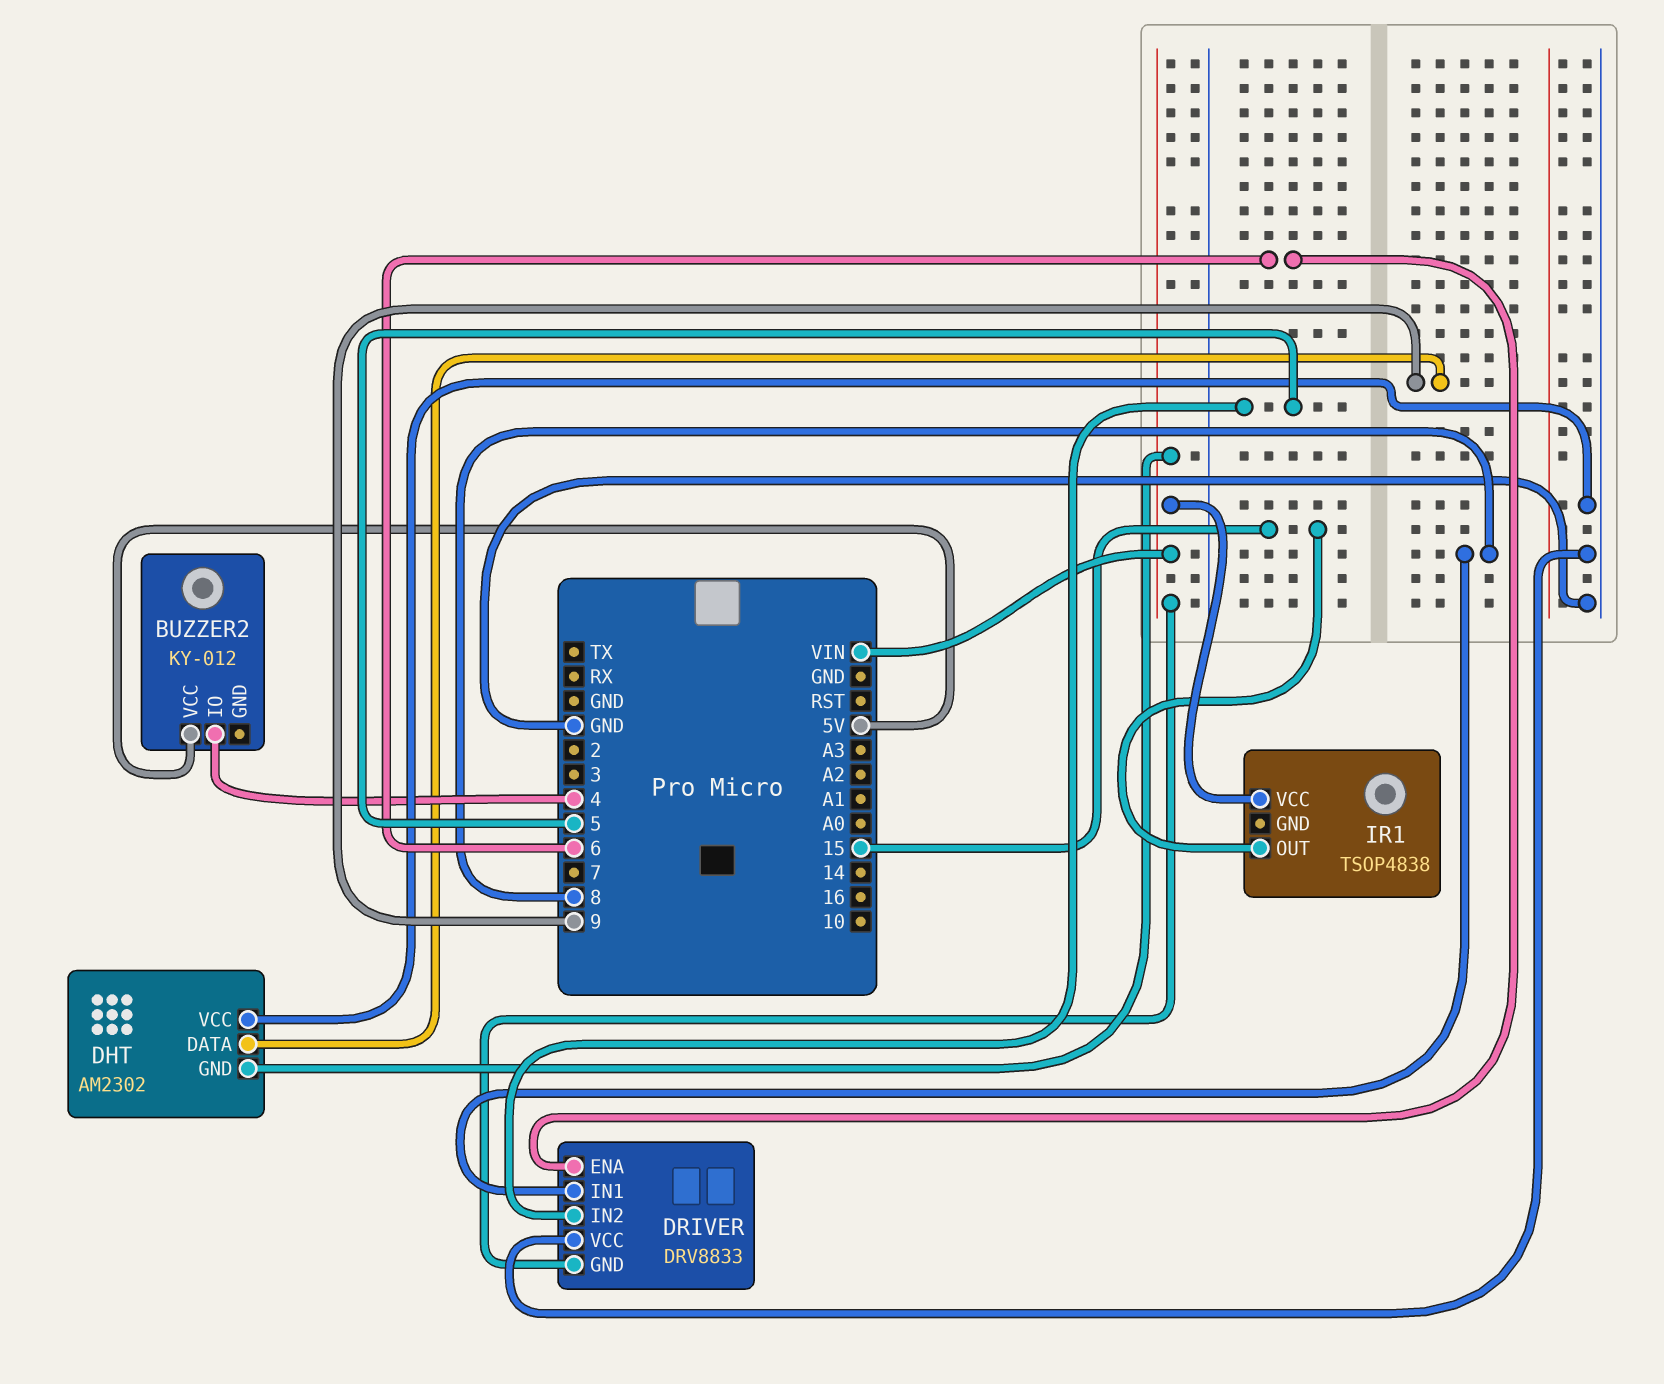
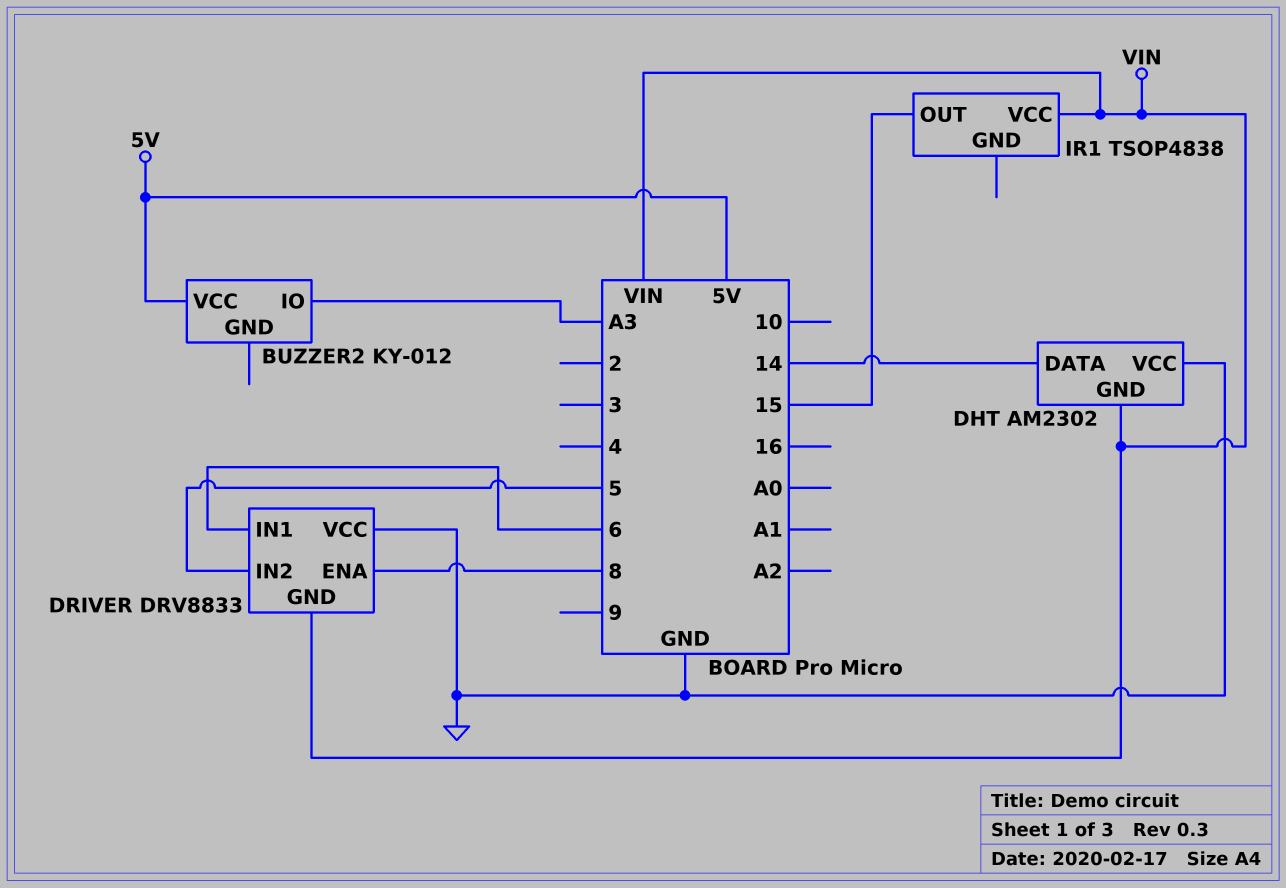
BUZZER2 pin IO: 4 -> A3
DHT pin DATA: 9 -> 14
DRIVER pin ENA: 6 -> 8
DRIVER pin IN1: 8 -> 6

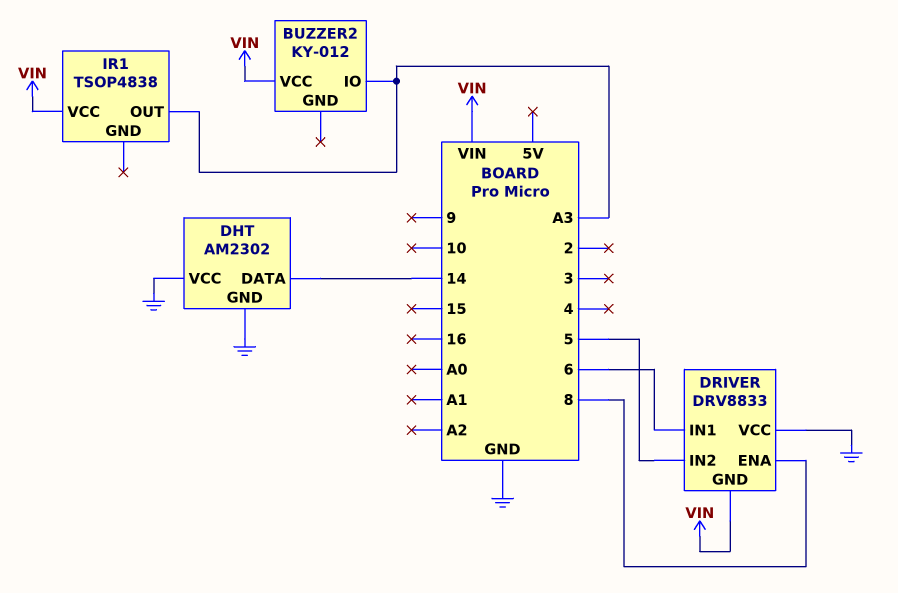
BUZZER2 pin VCC: 5V -> VIN
DHT pin GND: VIN -> GND
IR1 pin OUT: 15 -> A3

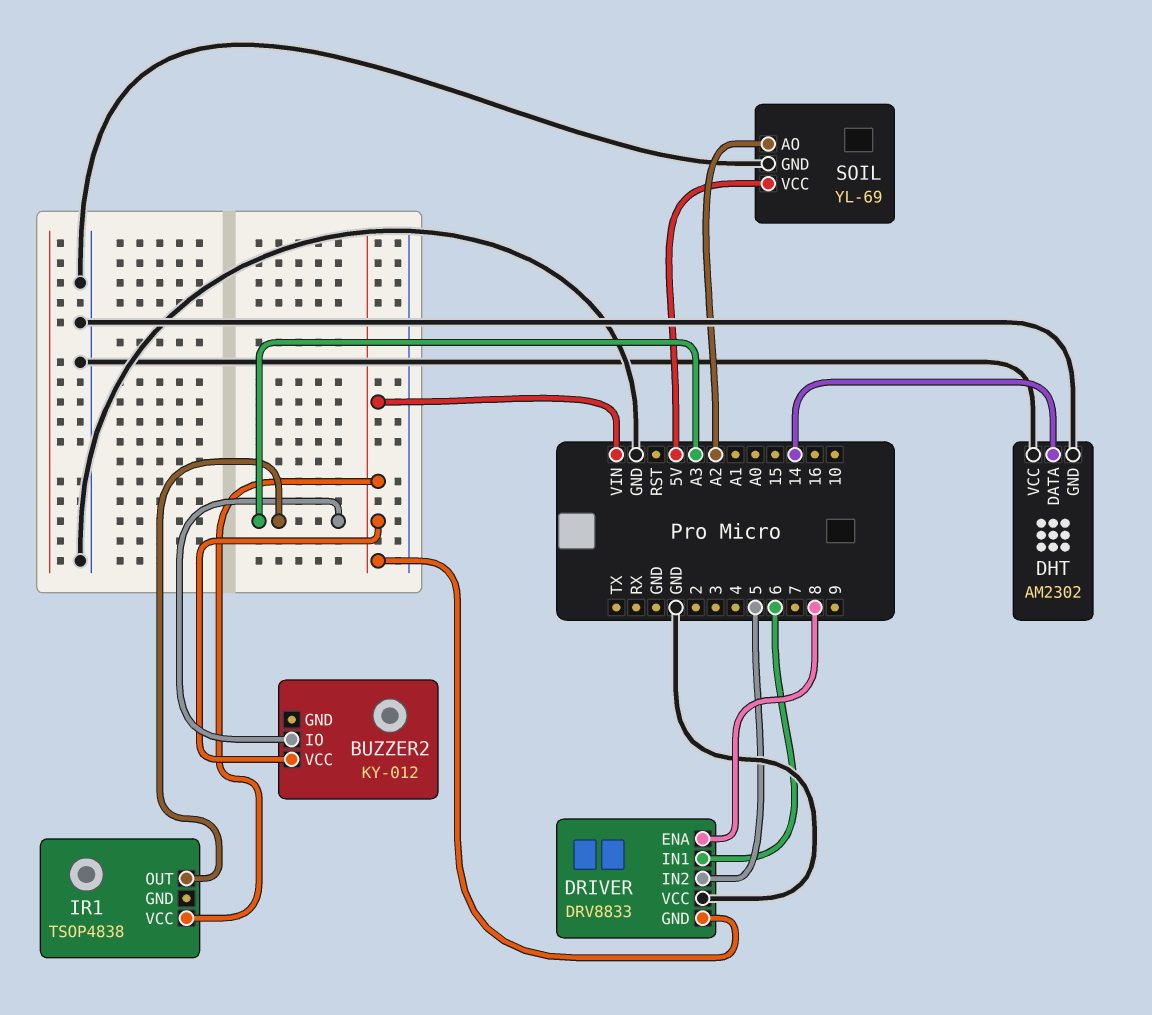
SOIL: none -> YL-69
SOIL pin AO: none -> A2
SOIL pin GND: none -> GND
SOIL pin VCC: none -> 5V

